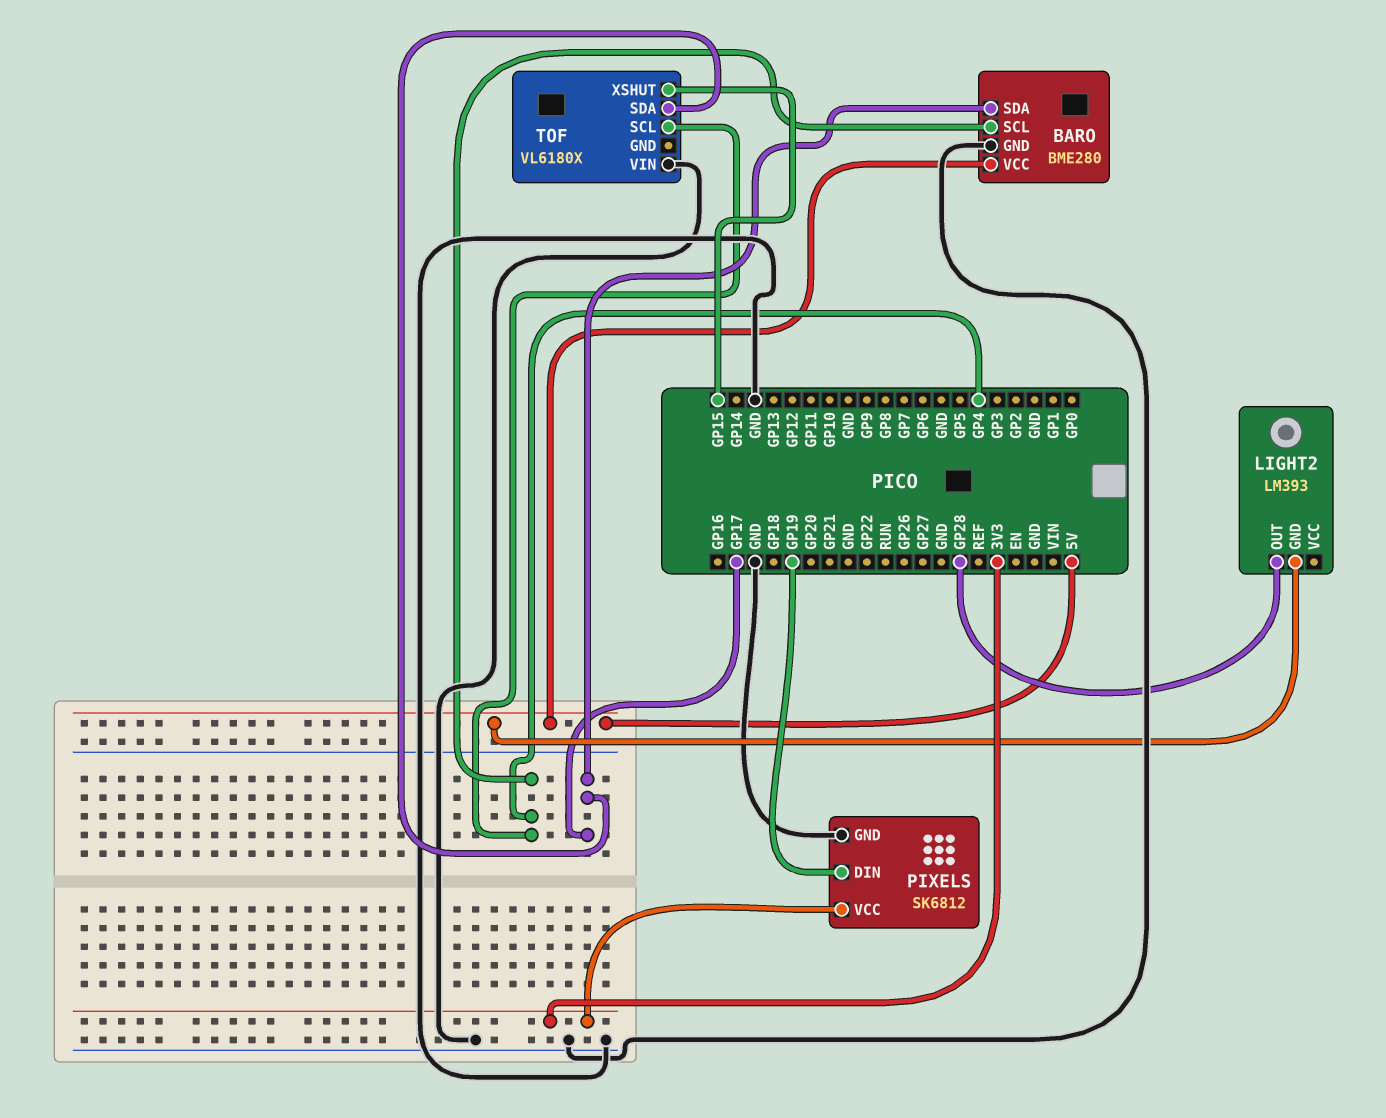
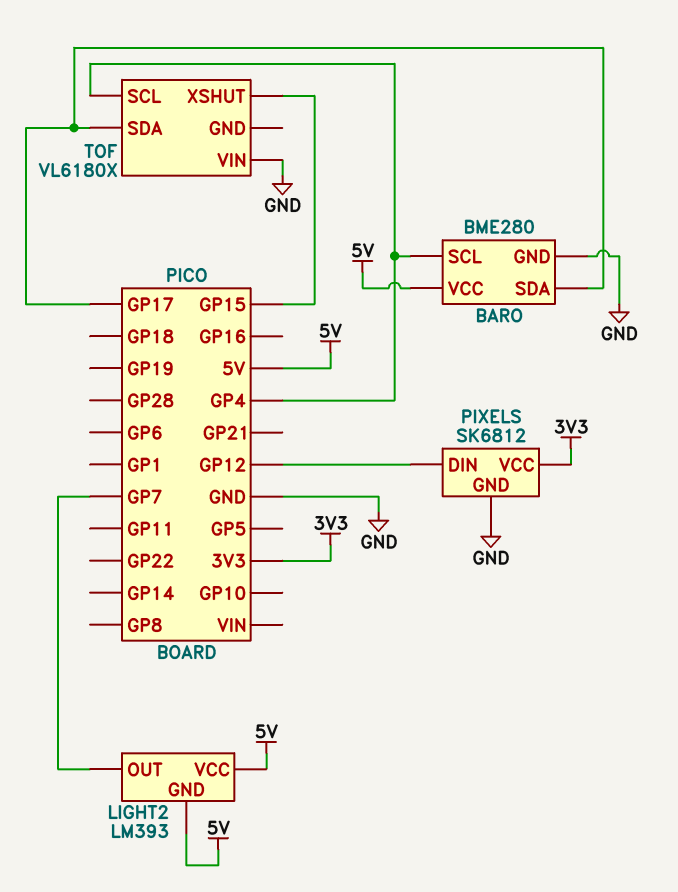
LIGHT2 pin OUT: GP28 -> GP7
LIGHT2 pin VCC: none -> 5V
PIXELS pin DIN: GP19 -> GP12

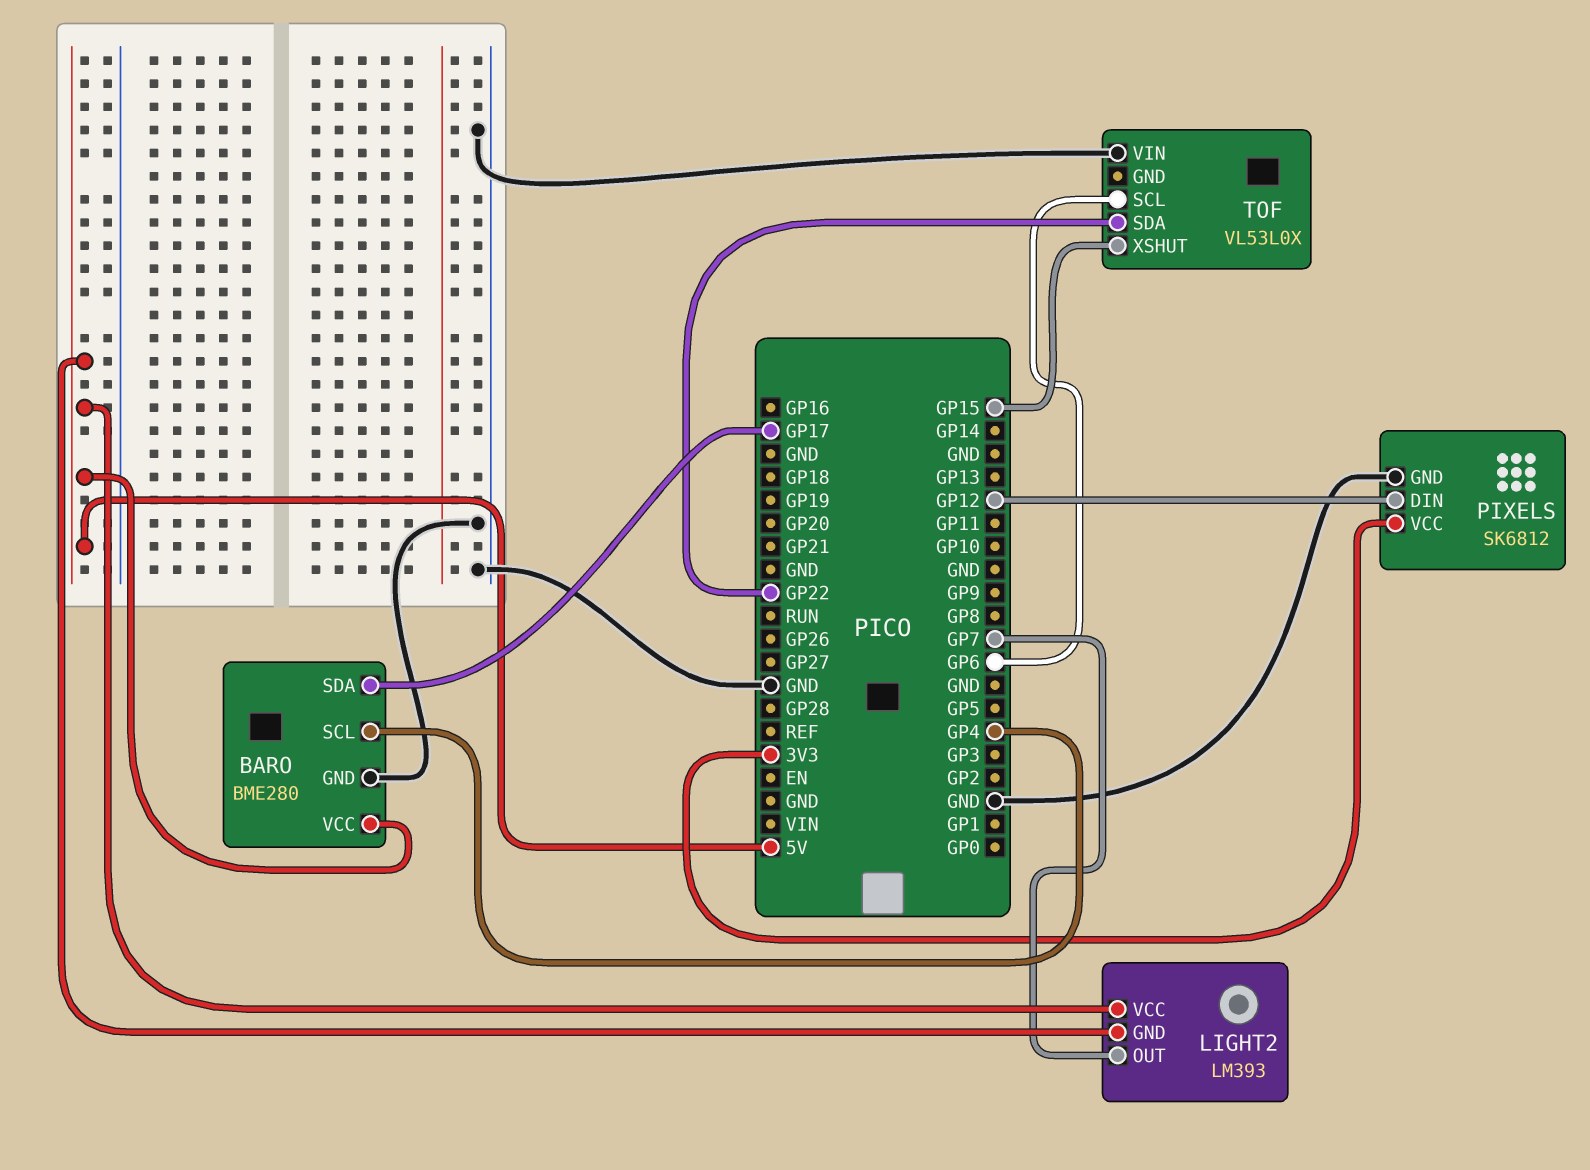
TOF: VL6180X -> VL53L0X
TOF pin SCL: GP4 -> GP6
TOF pin SDA: GP17 -> GP22

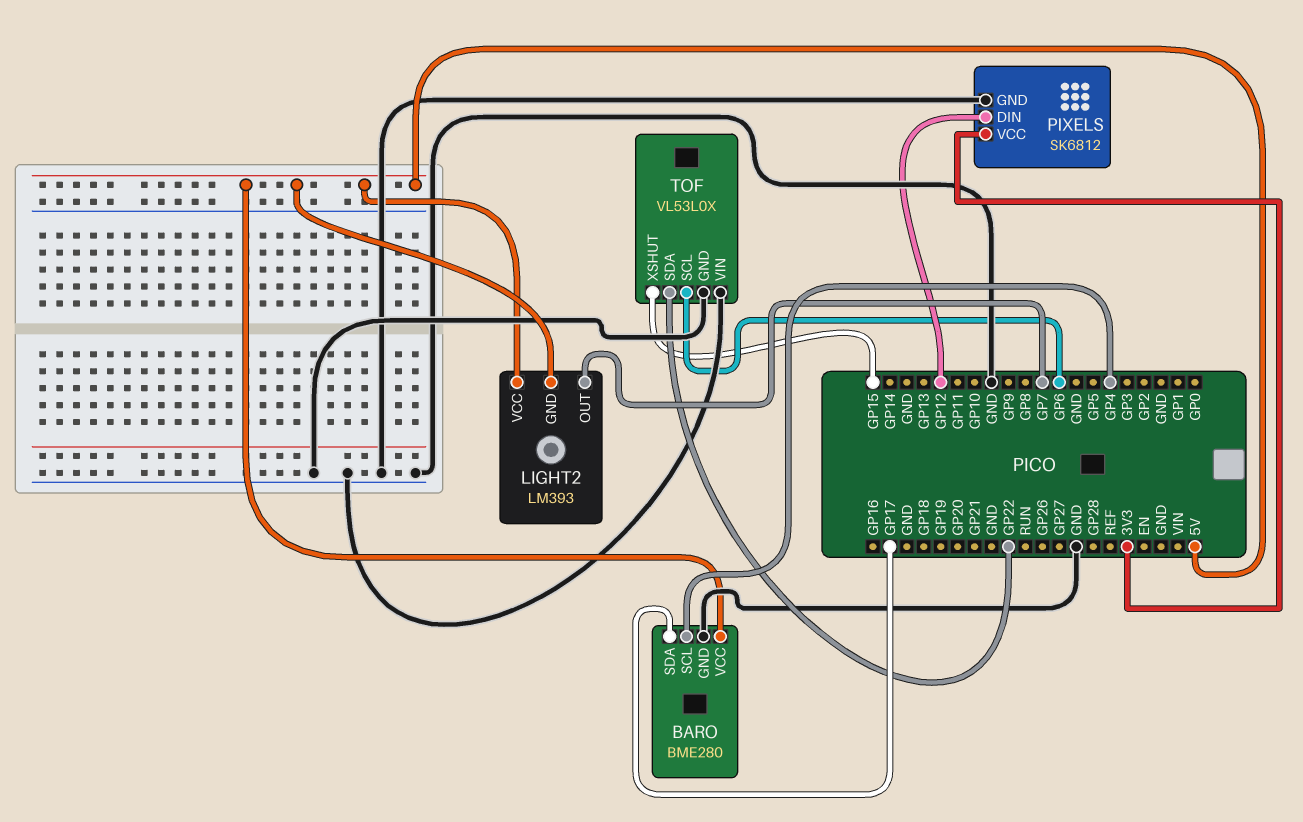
TOF pin GND: none -> GND

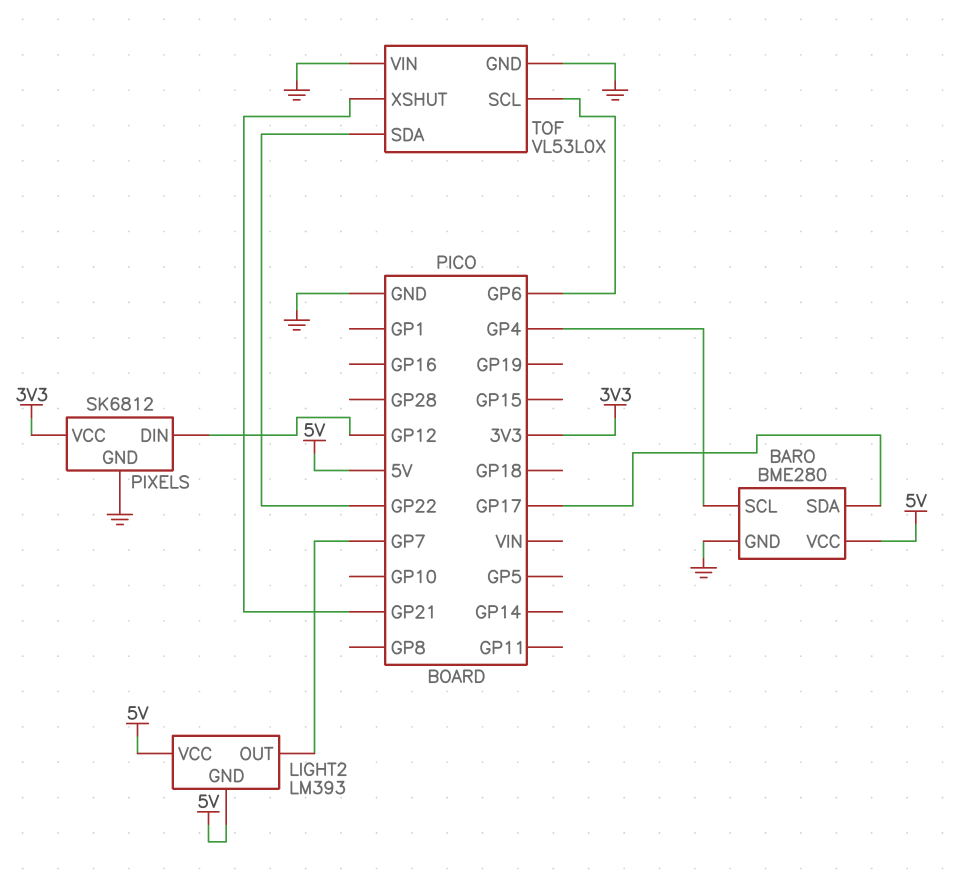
TOF pin XSHUT: GP15 -> GP21

